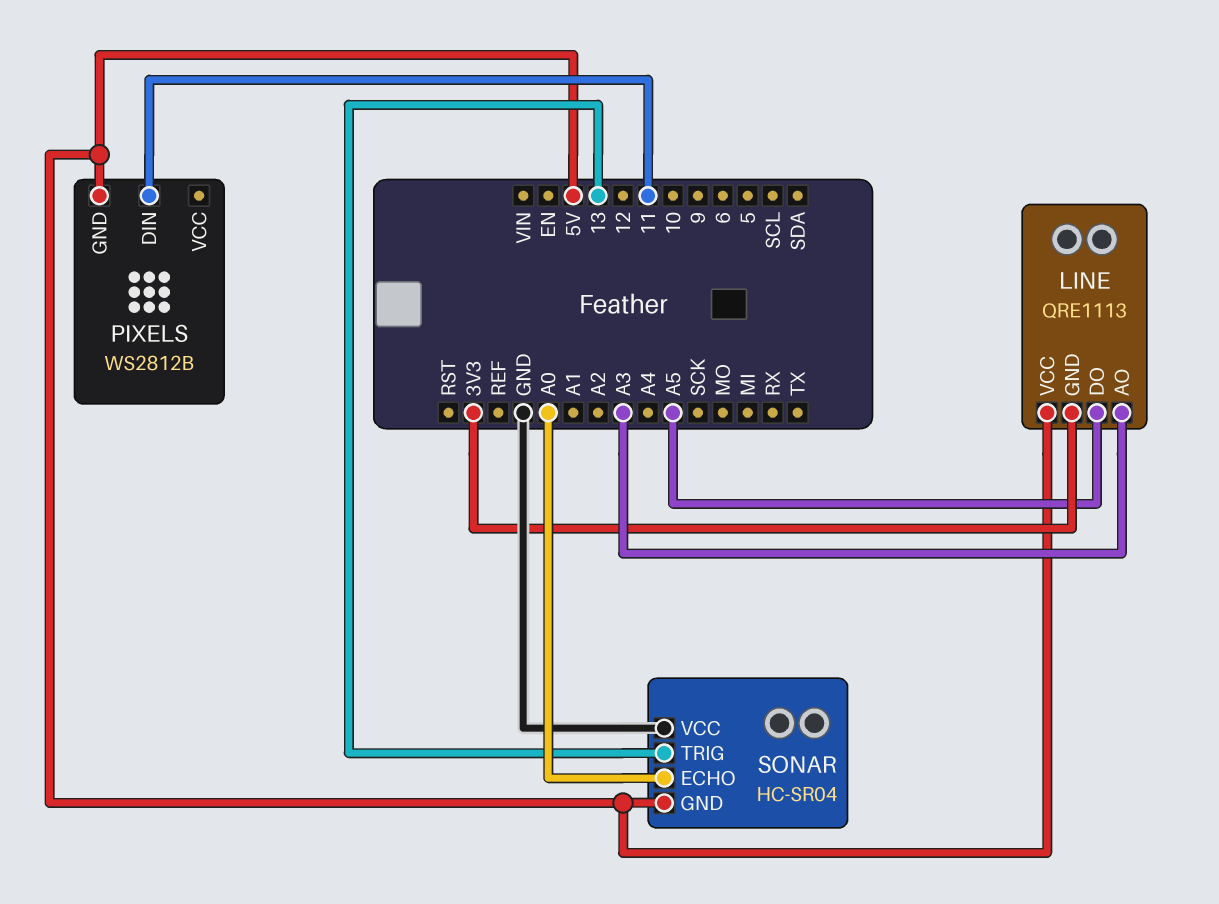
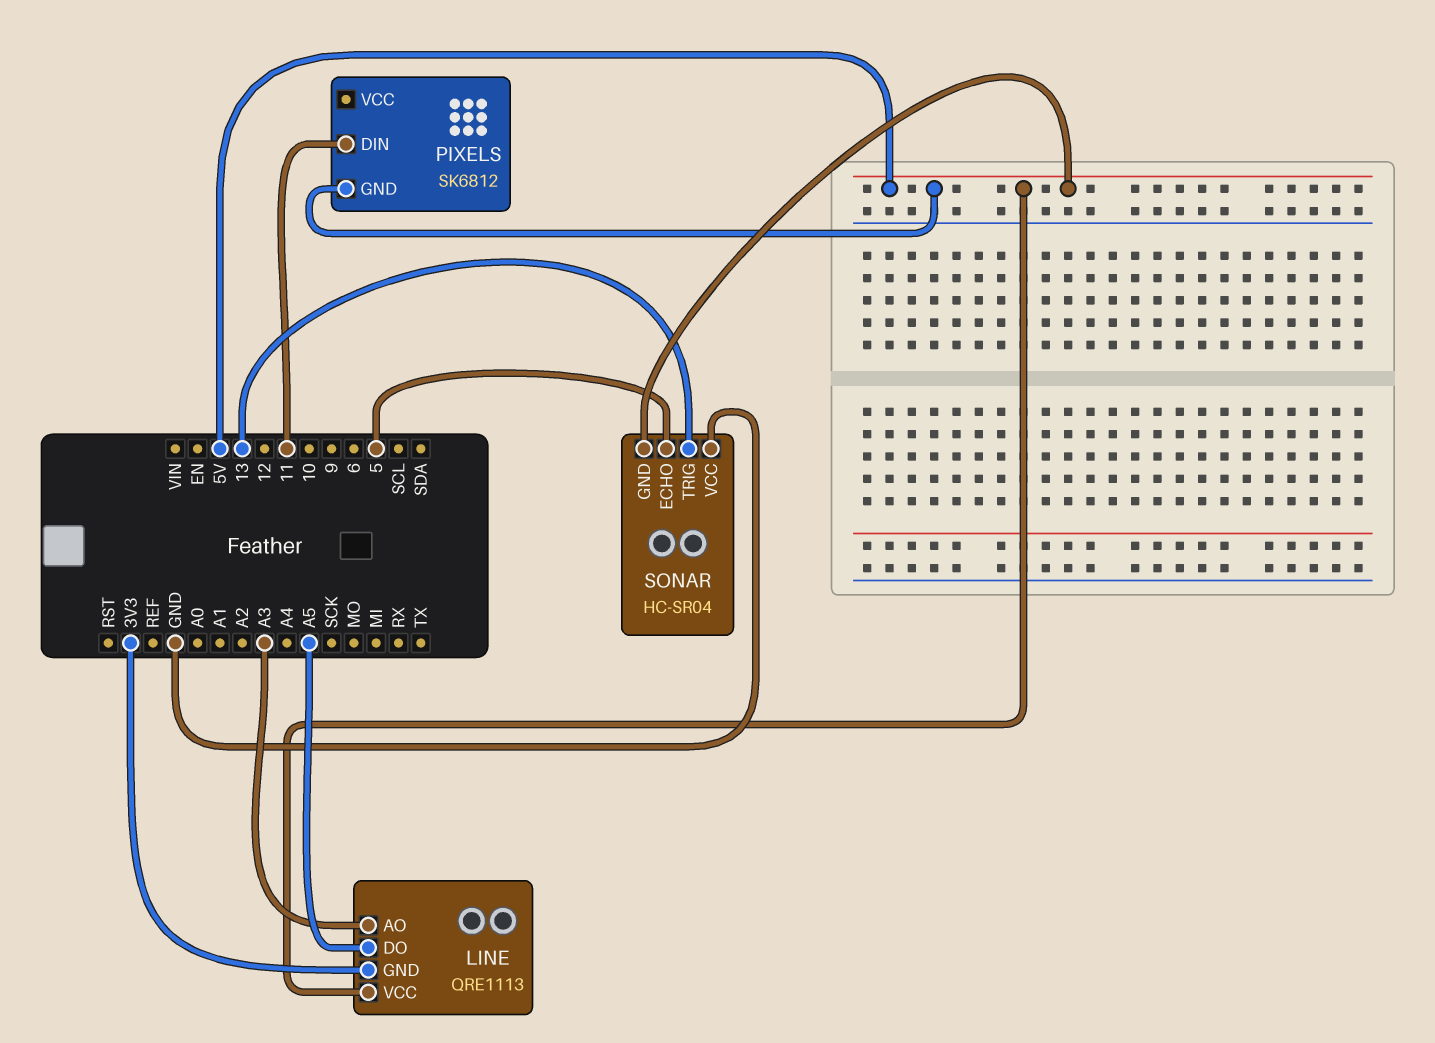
PIXELS: WS2812B -> SK6812
SONAR pin ECHO: A0 -> 5

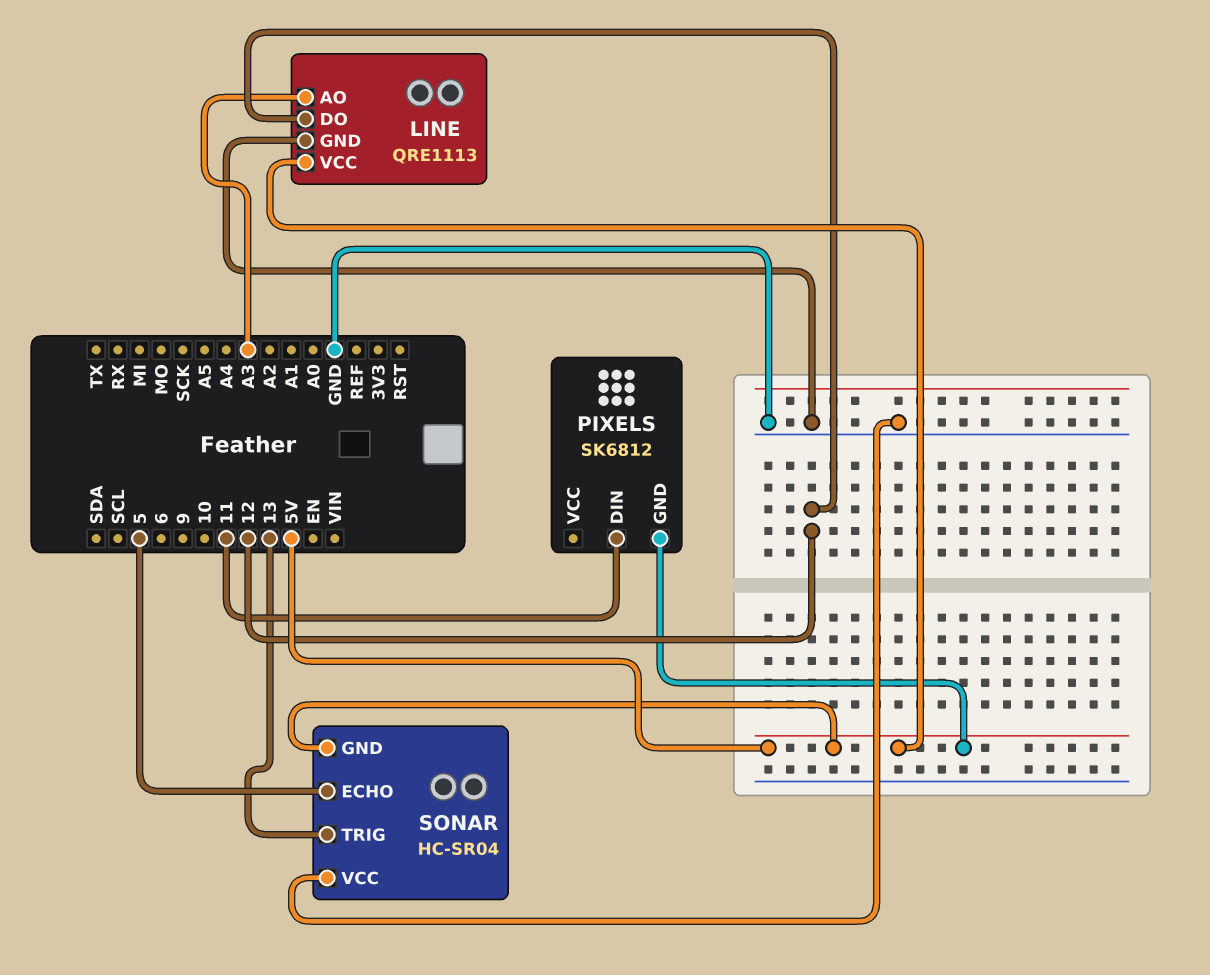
LINE pin DO: A5 -> 12
LINE pin GND: 3V3 -> GND

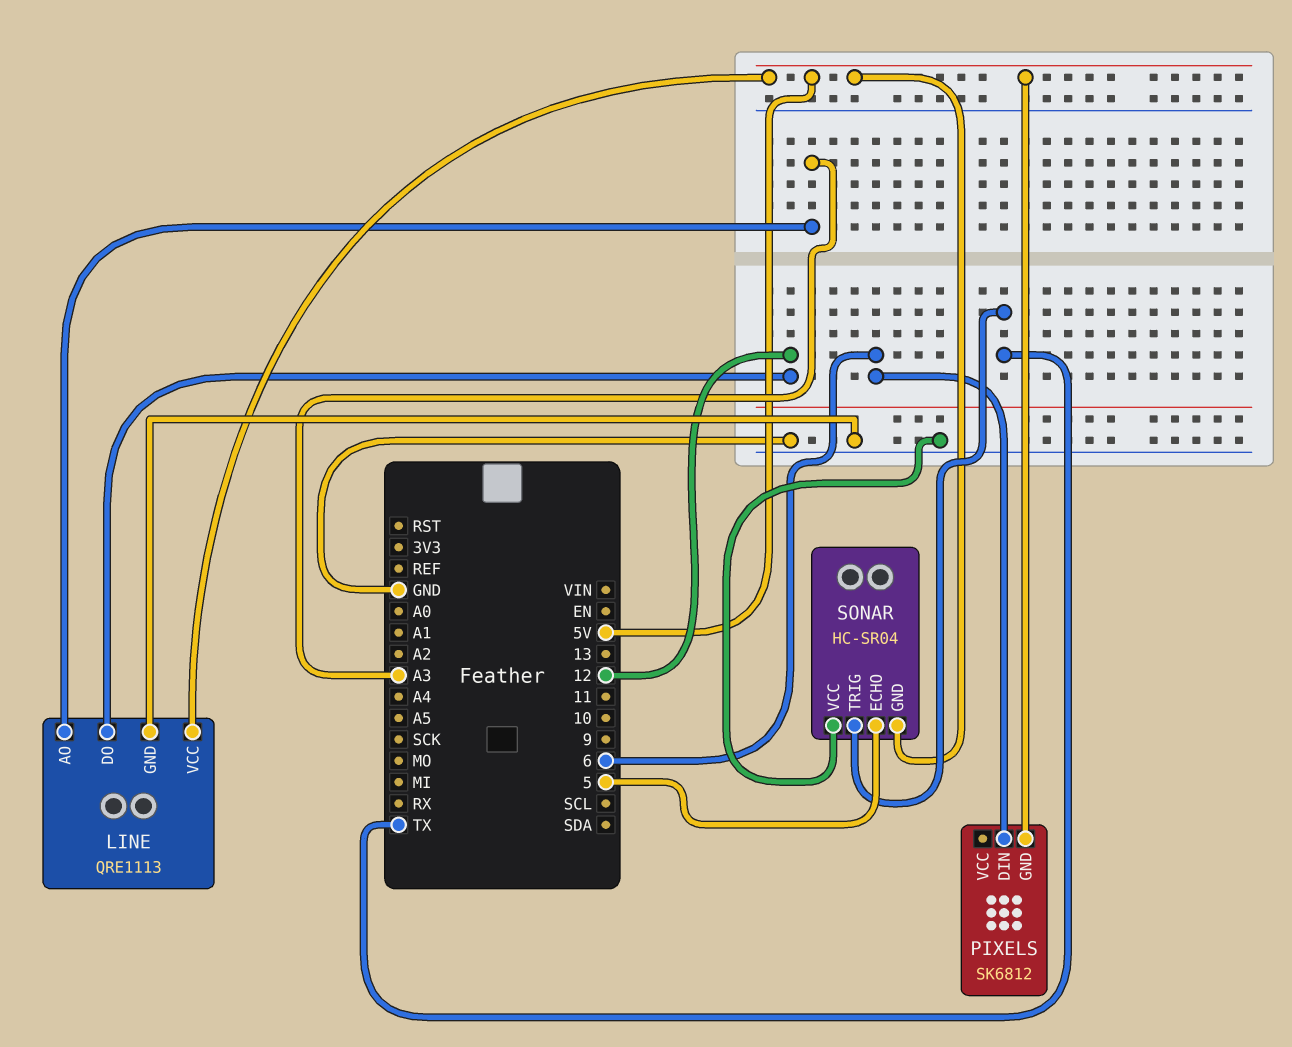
PIXELS pin DIN: 11 -> 6
SONAR pin TRIG: 13 -> TX

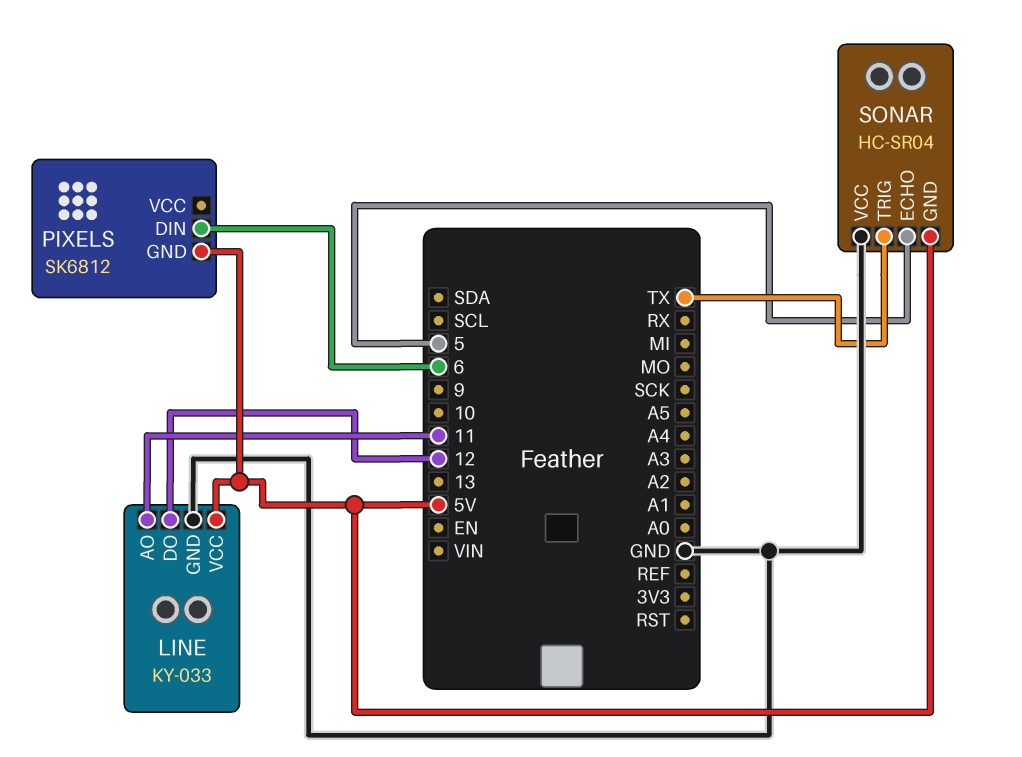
LINE: QRE1113 -> KY-033
LINE pin AO: A3 -> 11

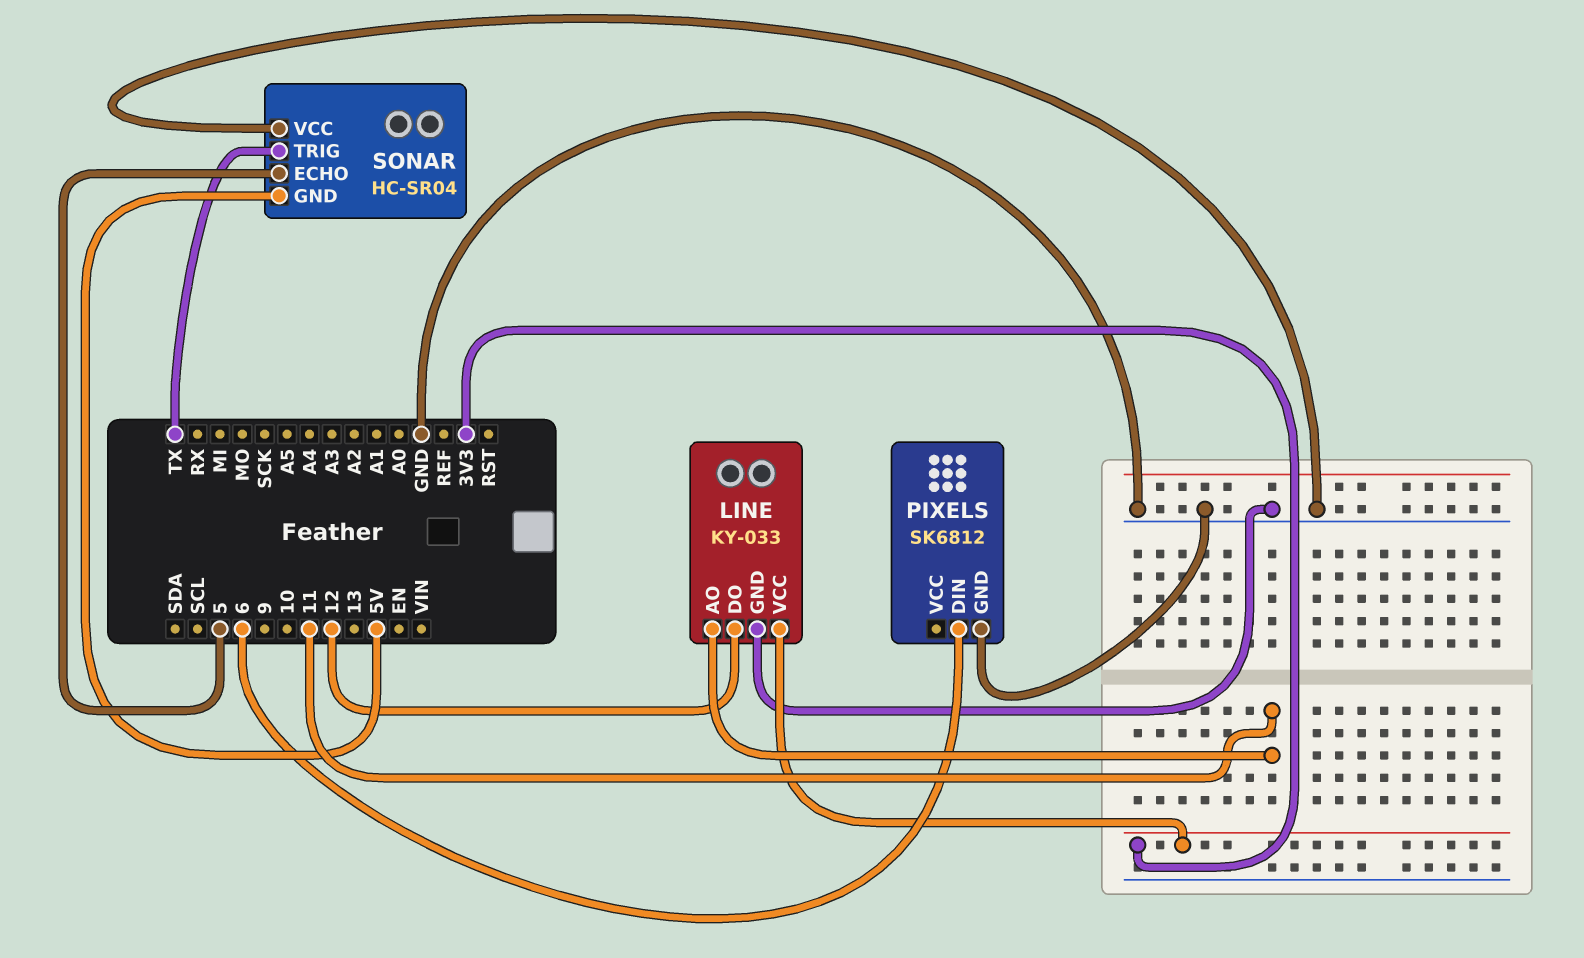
LINE pin VCC: 5V -> 3V3
PIXELS pin GND: 5V -> GND

